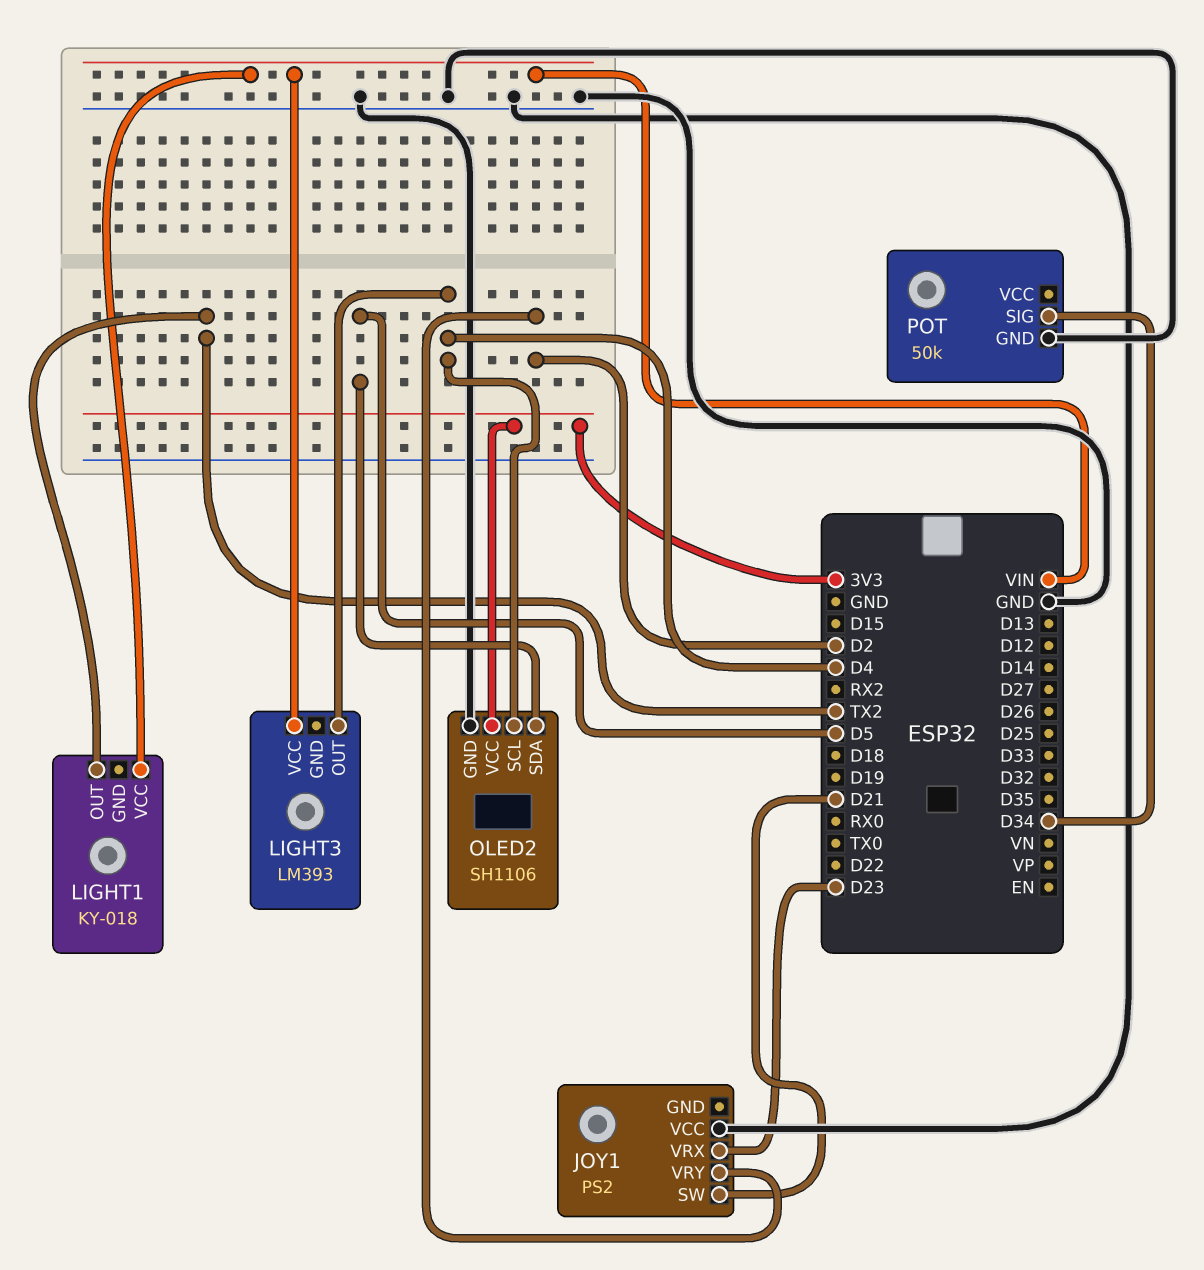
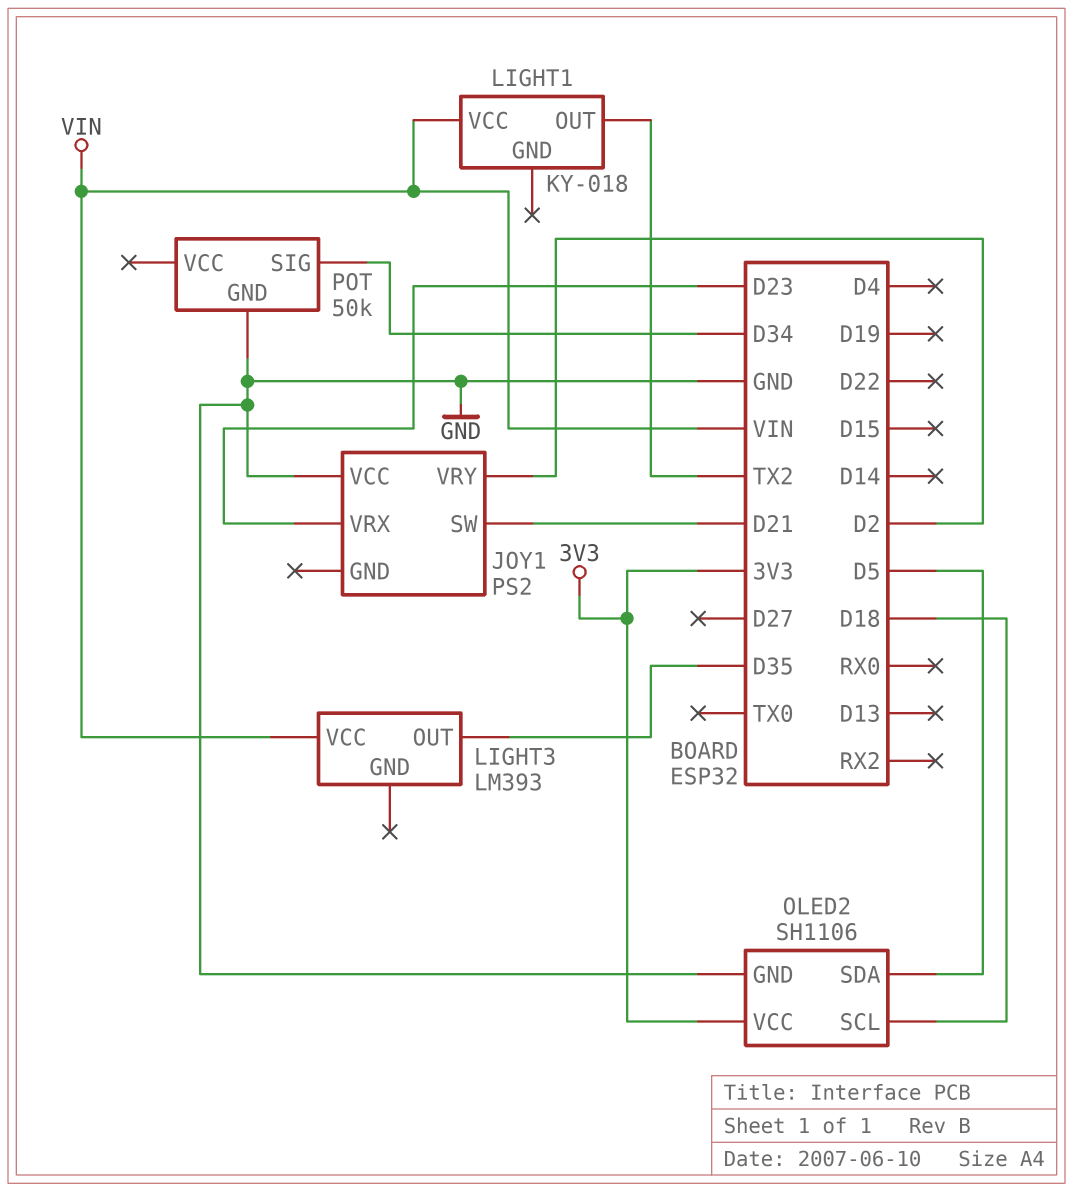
LIGHT3 pin OUT: D4 -> D35
OLED2 pin SCL: D4 -> D18

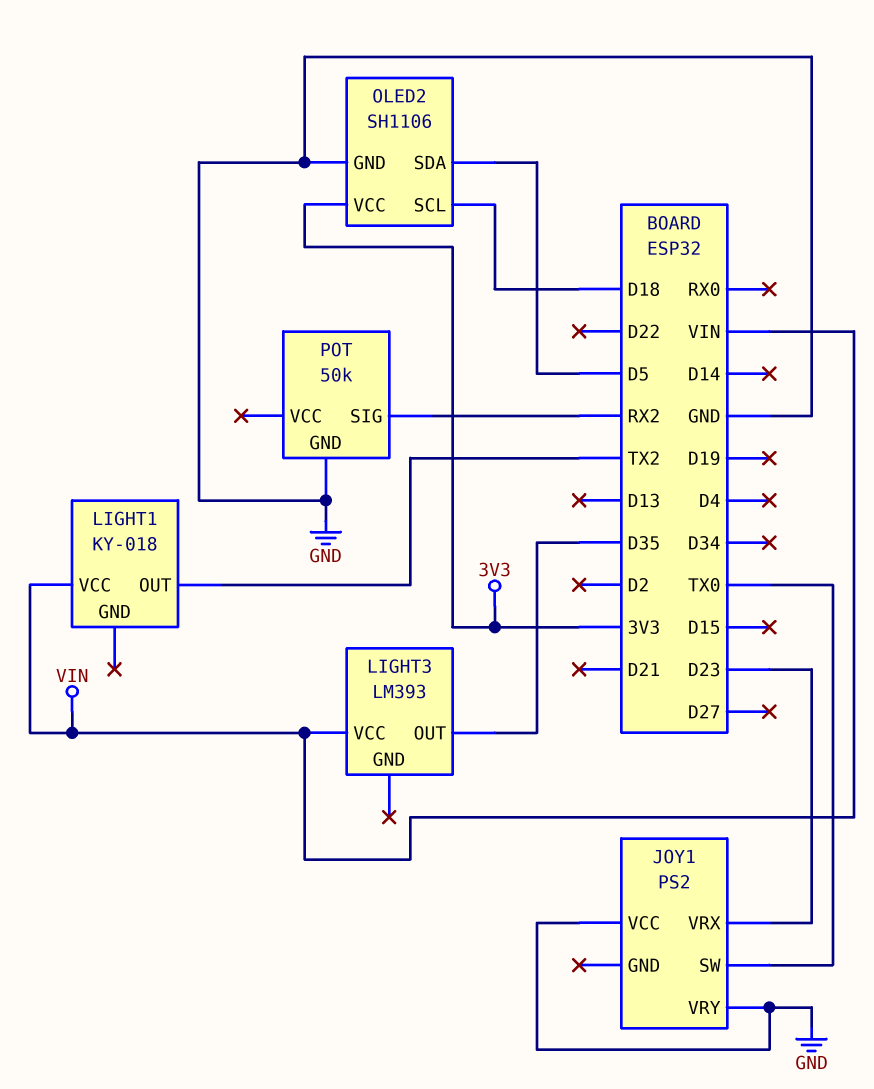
JOY1 pin SW: D21 -> TX0
JOY1 pin VRY: D2 -> GND
POT pin SIG: D34 -> RX2

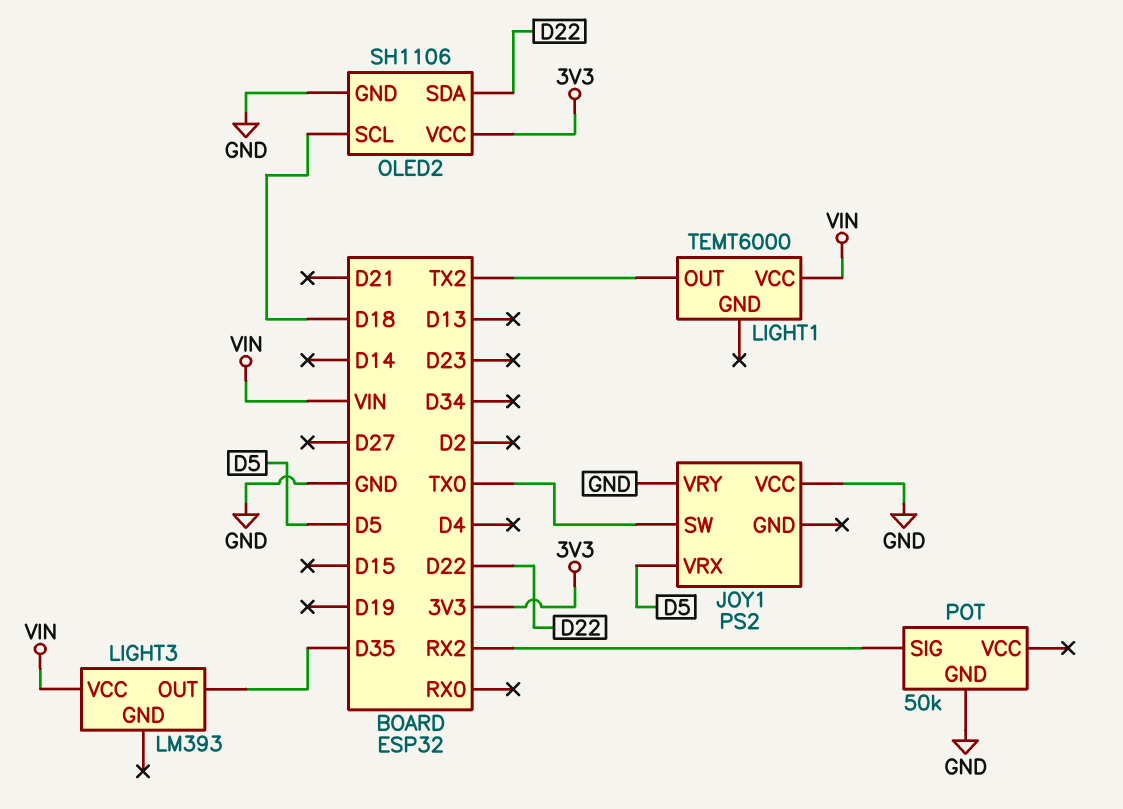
JOY1 pin VRX: D23 -> D5
LIGHT1: KY-018 -> TEMT6000
OLED2 pin SDA: D5 -> D22

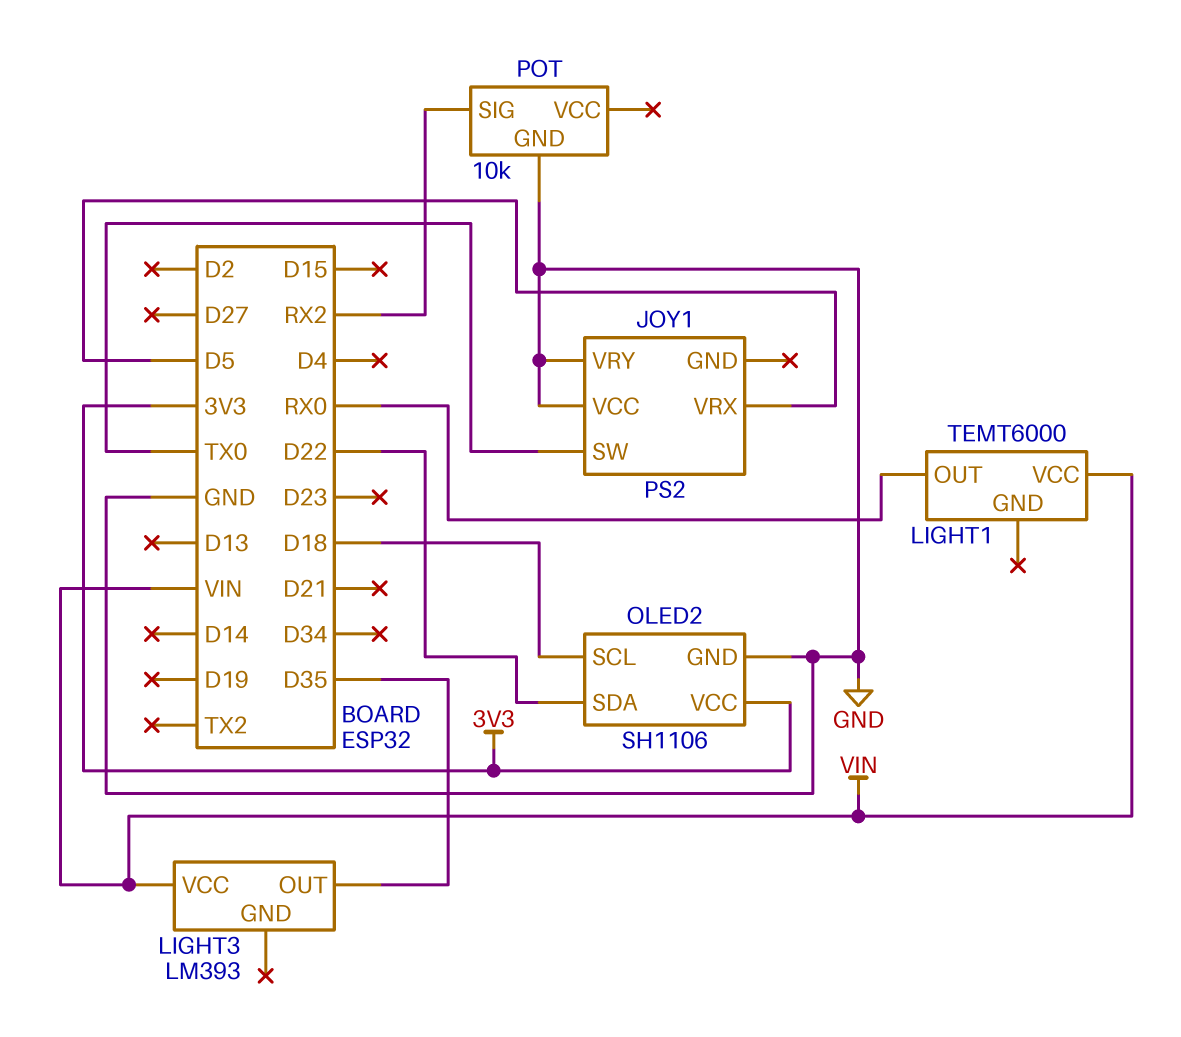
LIGHT1 pin OUT: TX2 -> RX0
POT: 50k -> 10k

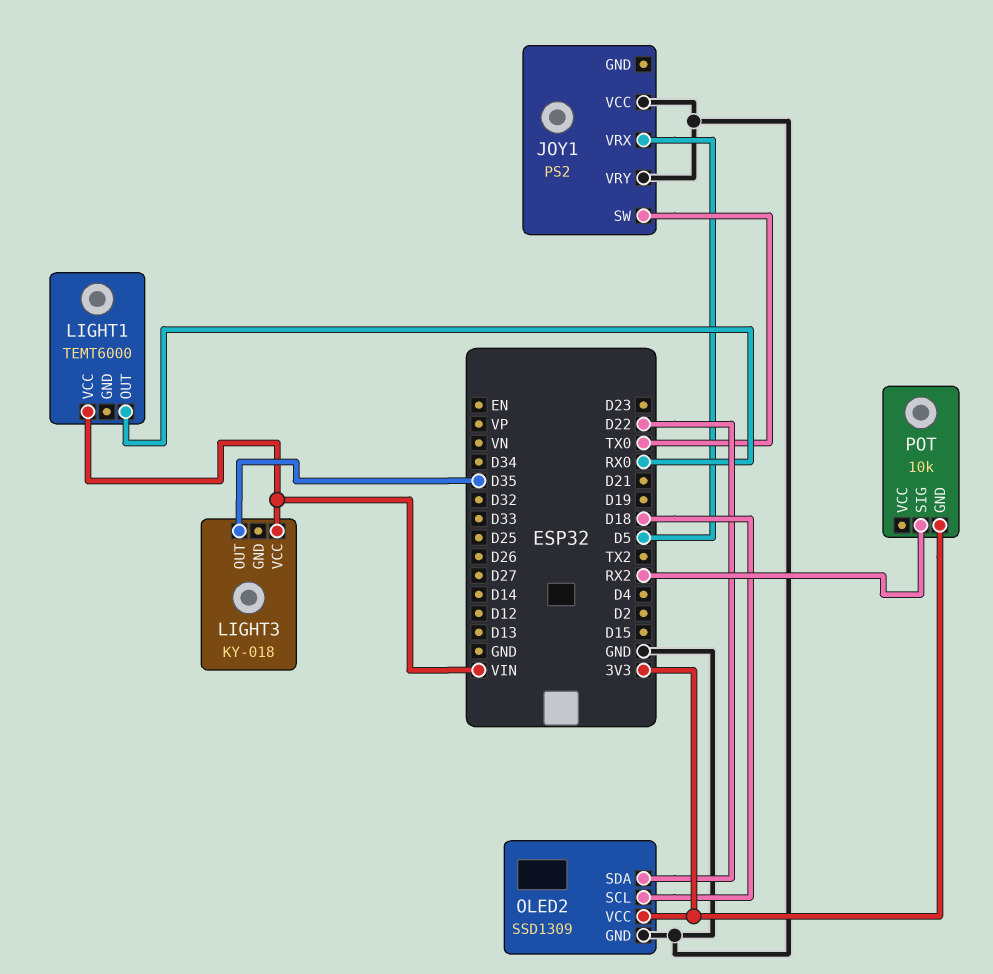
LIGHT3: LM393 -> KY-018
OLED2: SH1106 -> SSD1309
POT pin GND: GND -> 3V3

